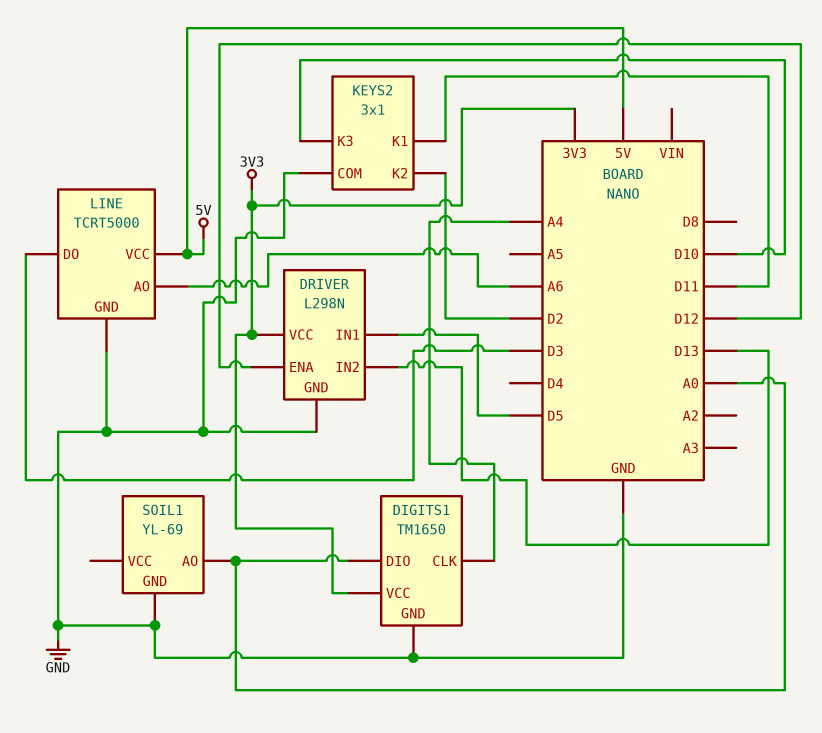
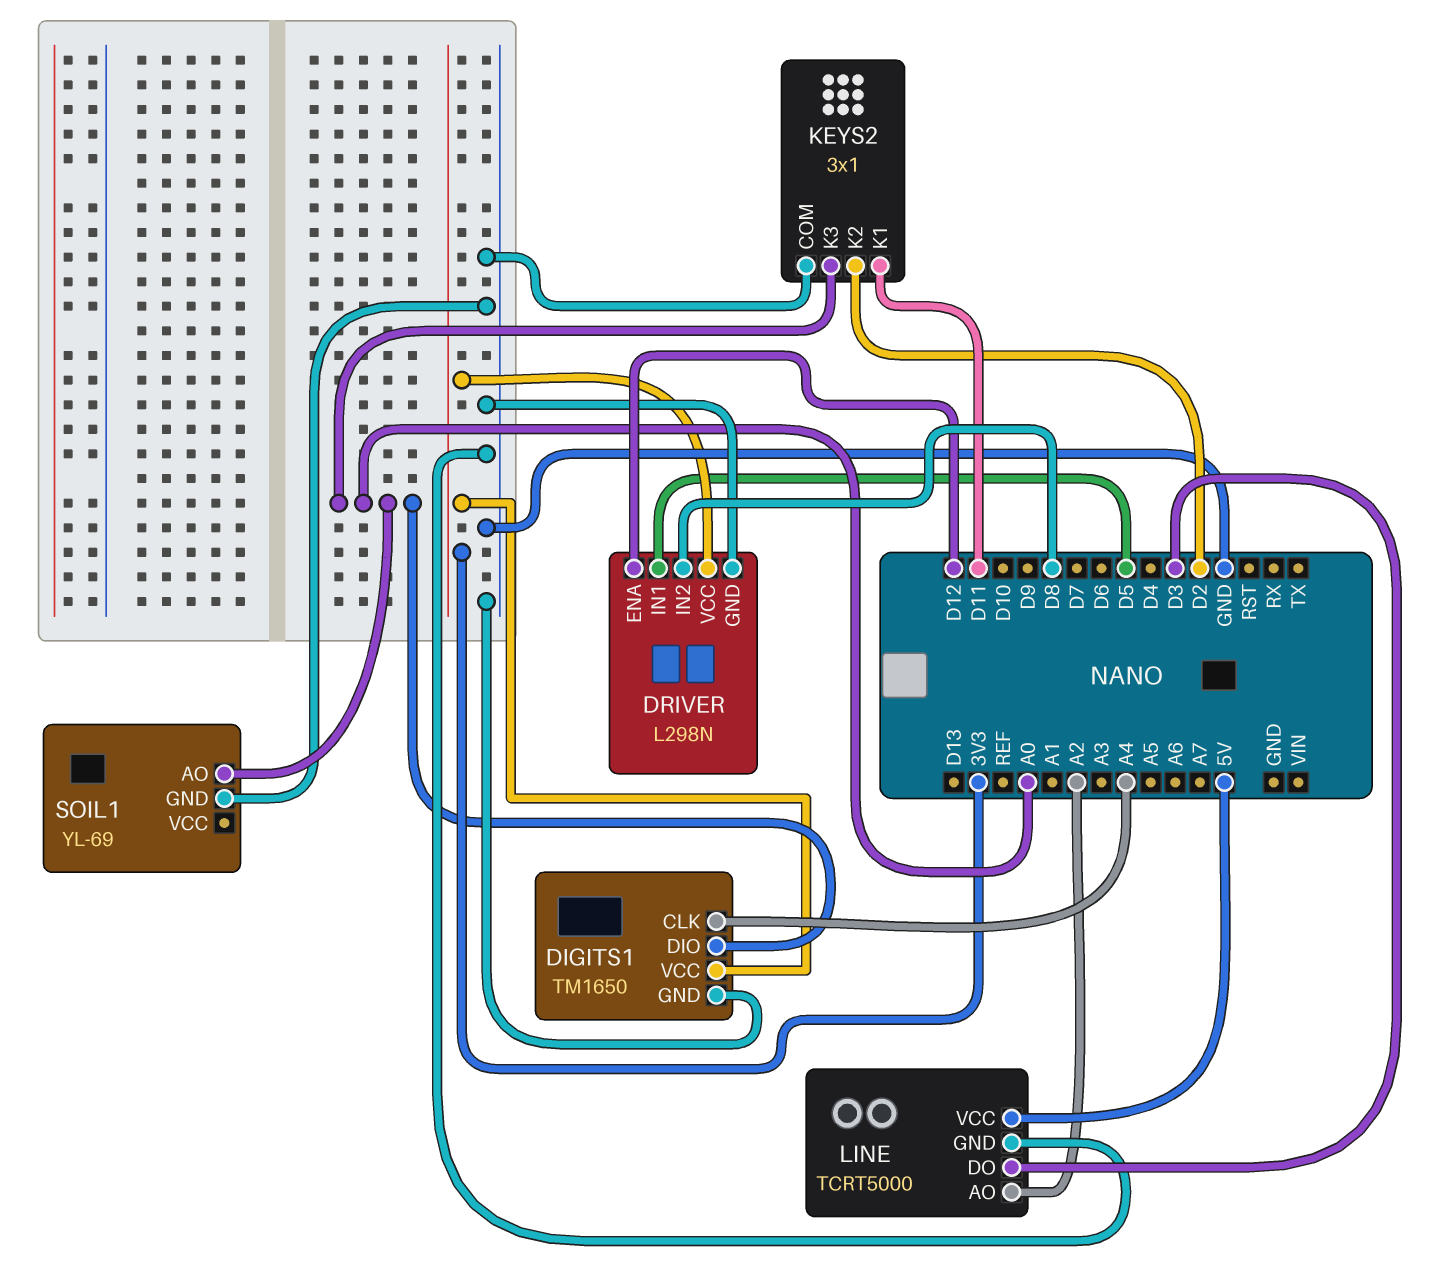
DRIVER pin IN2: D13 -> D8
KEYS2 pin K3: D10 -> A0
LINE pin AO: A6 -> A2

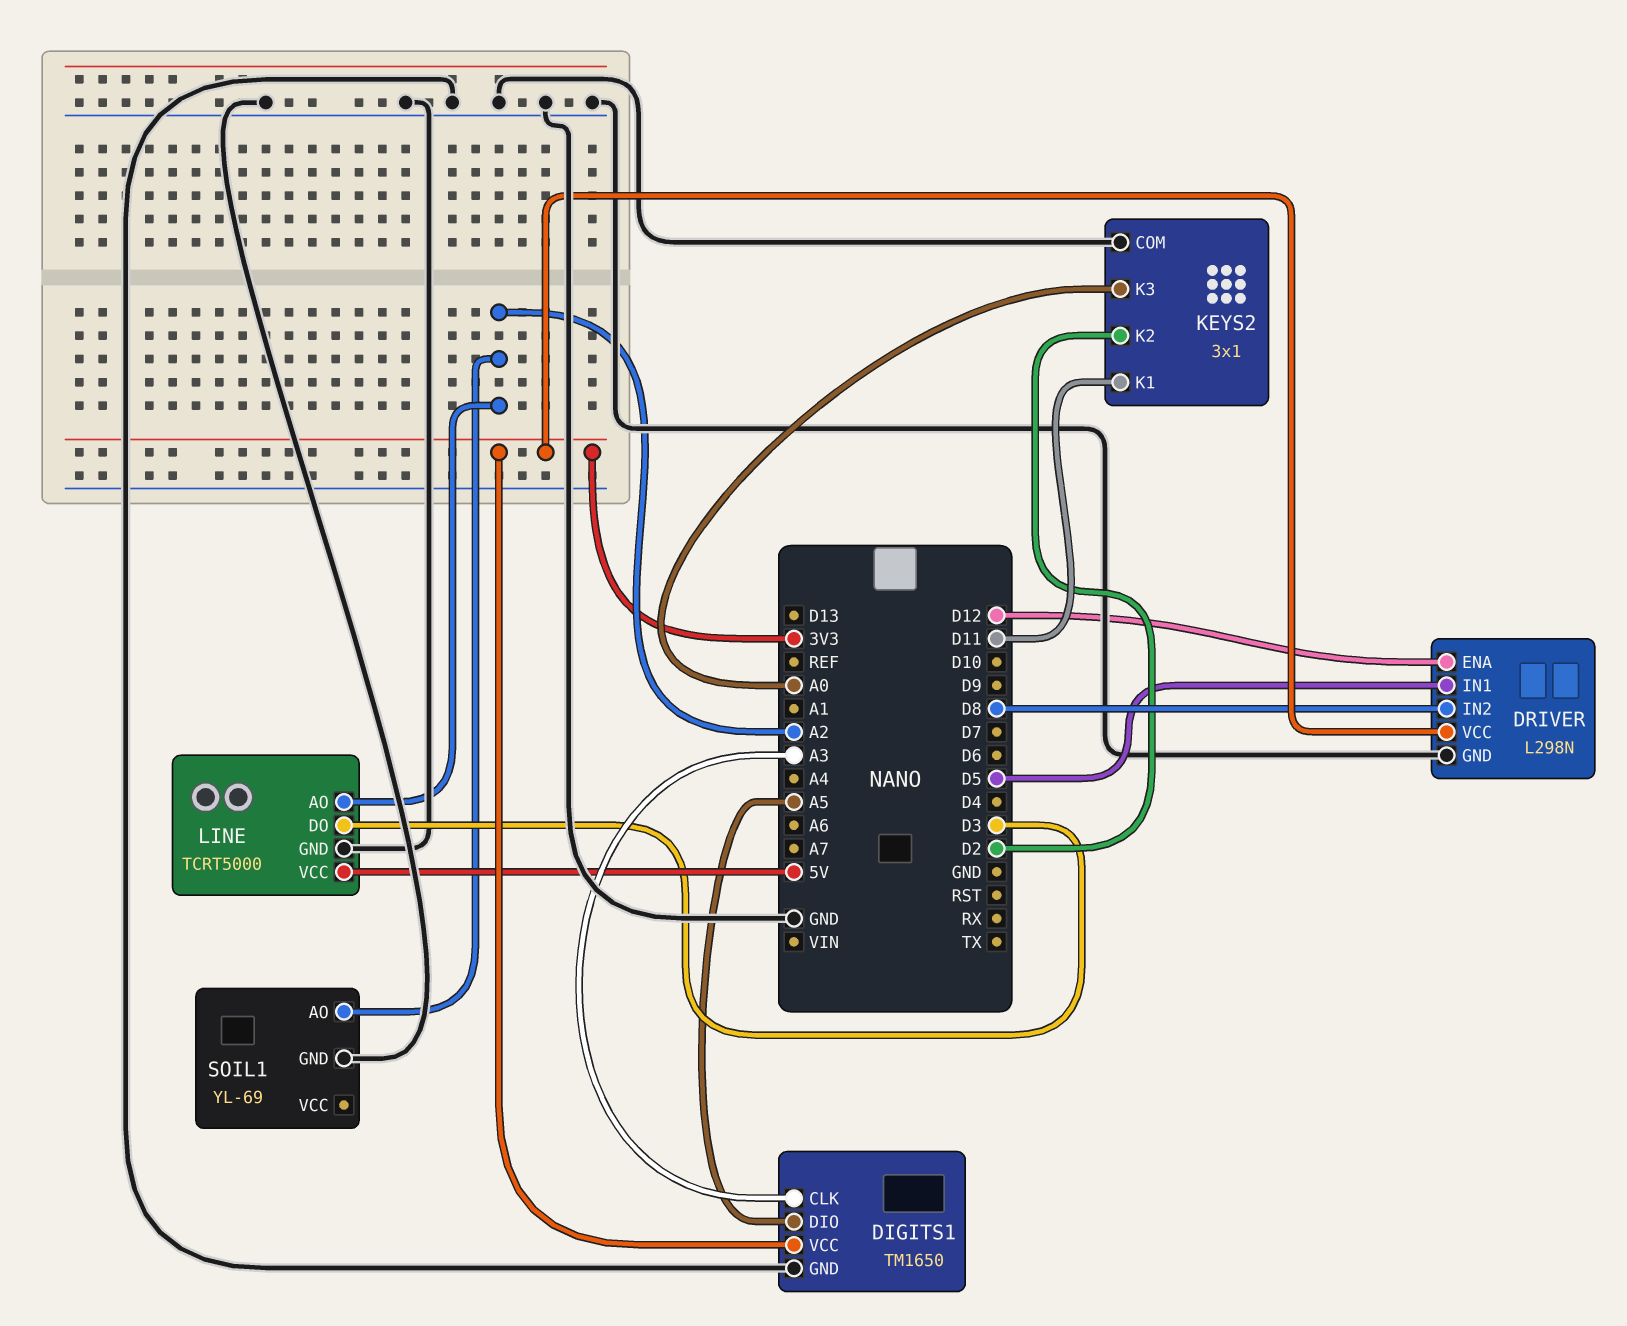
DIGITS1 pin CLK: A4 -> A3
DIGITS1 pin DIO: A0 -> A5
SOIL1 pin AO: A0 -> A2

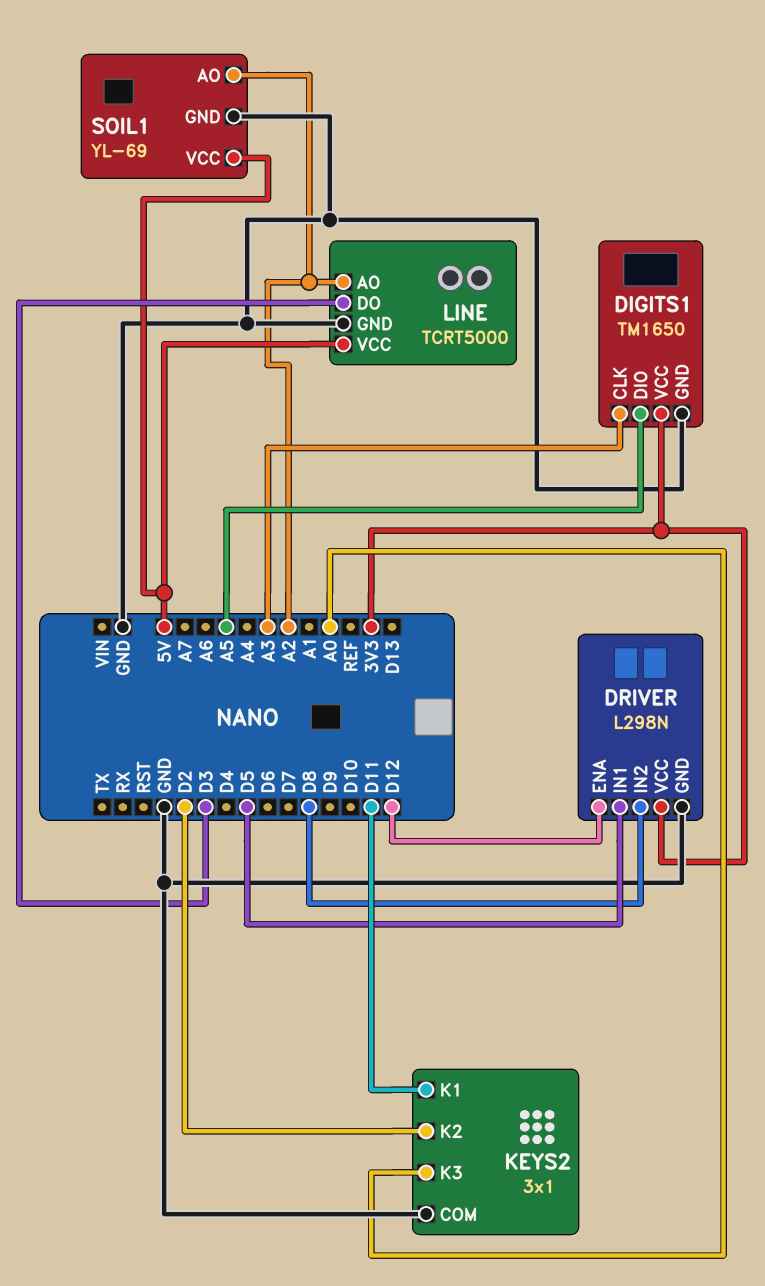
SOIL1 pin VCC: none -> 5V

